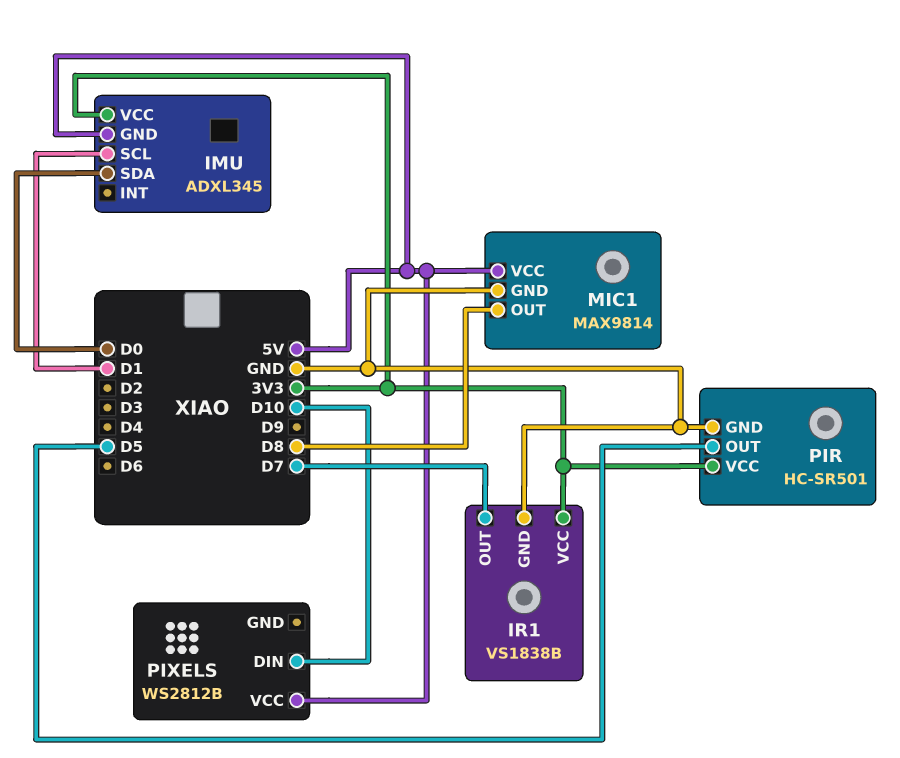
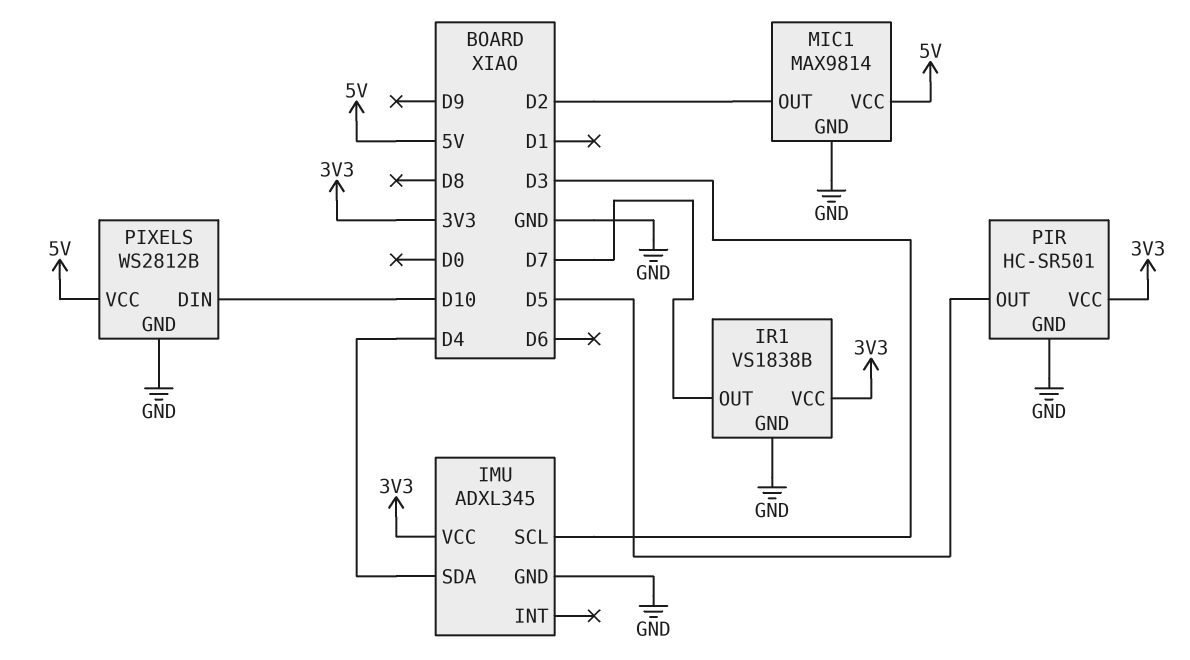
IMU pin GND: 5V -> GND
IMU pin SCL: D1 -> D3
IMU pin SDA: D0 -> D4
MIC1 pin OUT: D8 -> D2
PIXELS pin GND: none -> GND

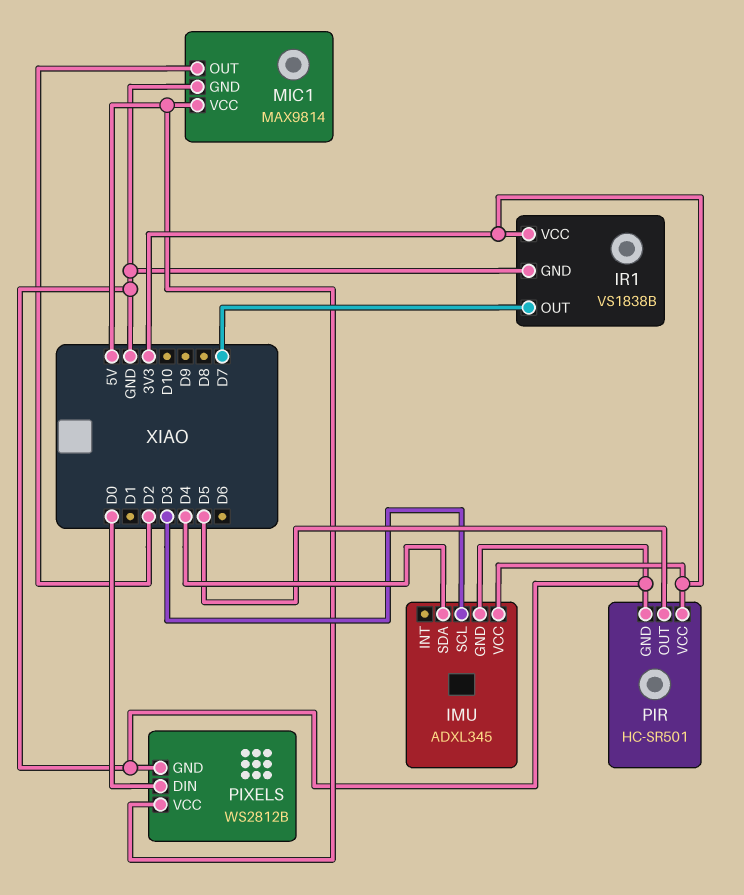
PIXELS pin DIN: D10 -> D0

